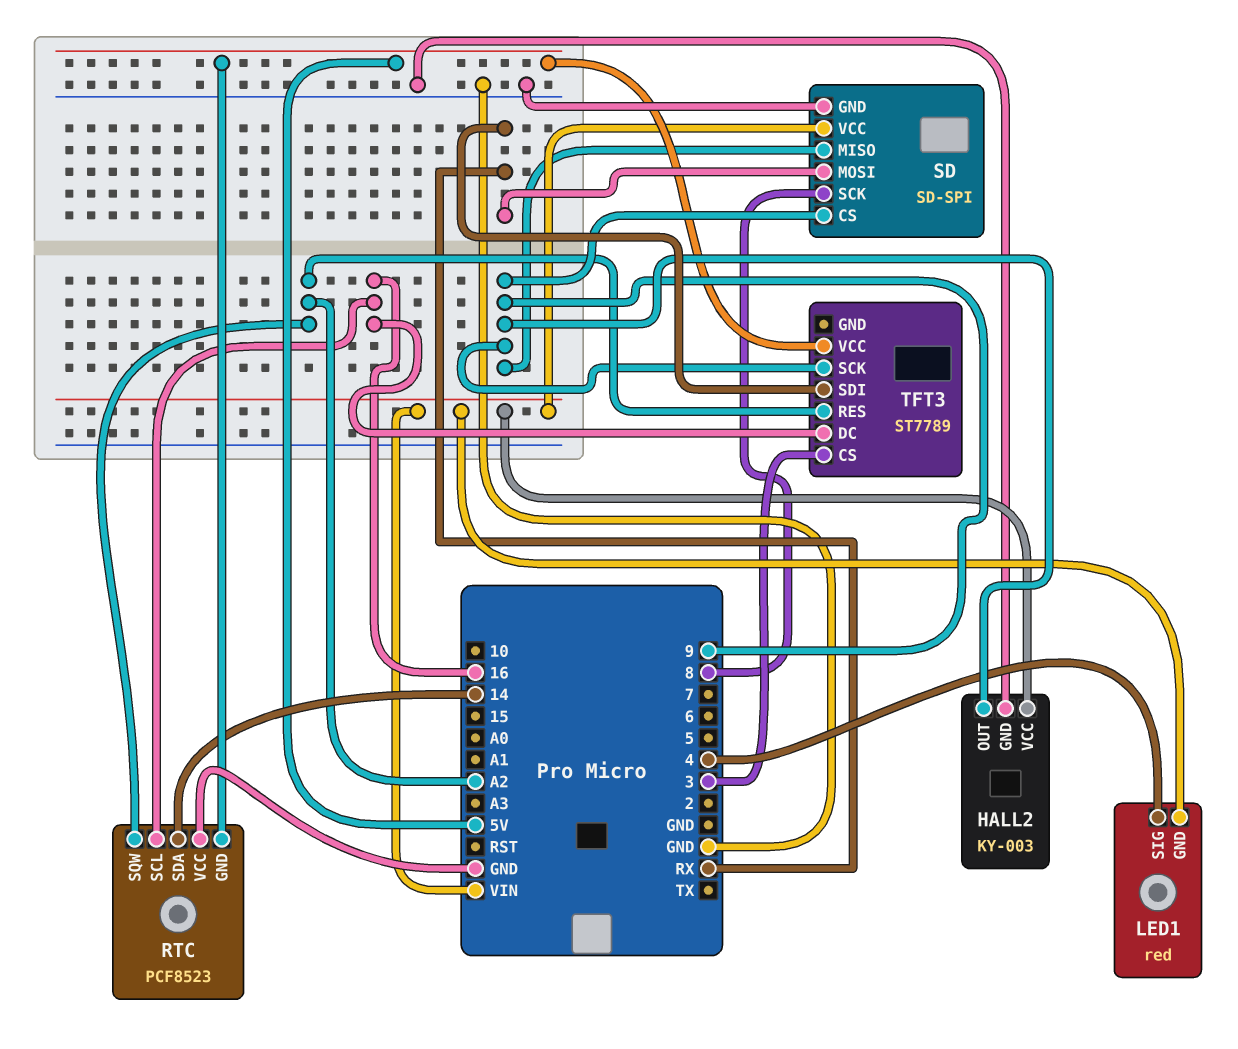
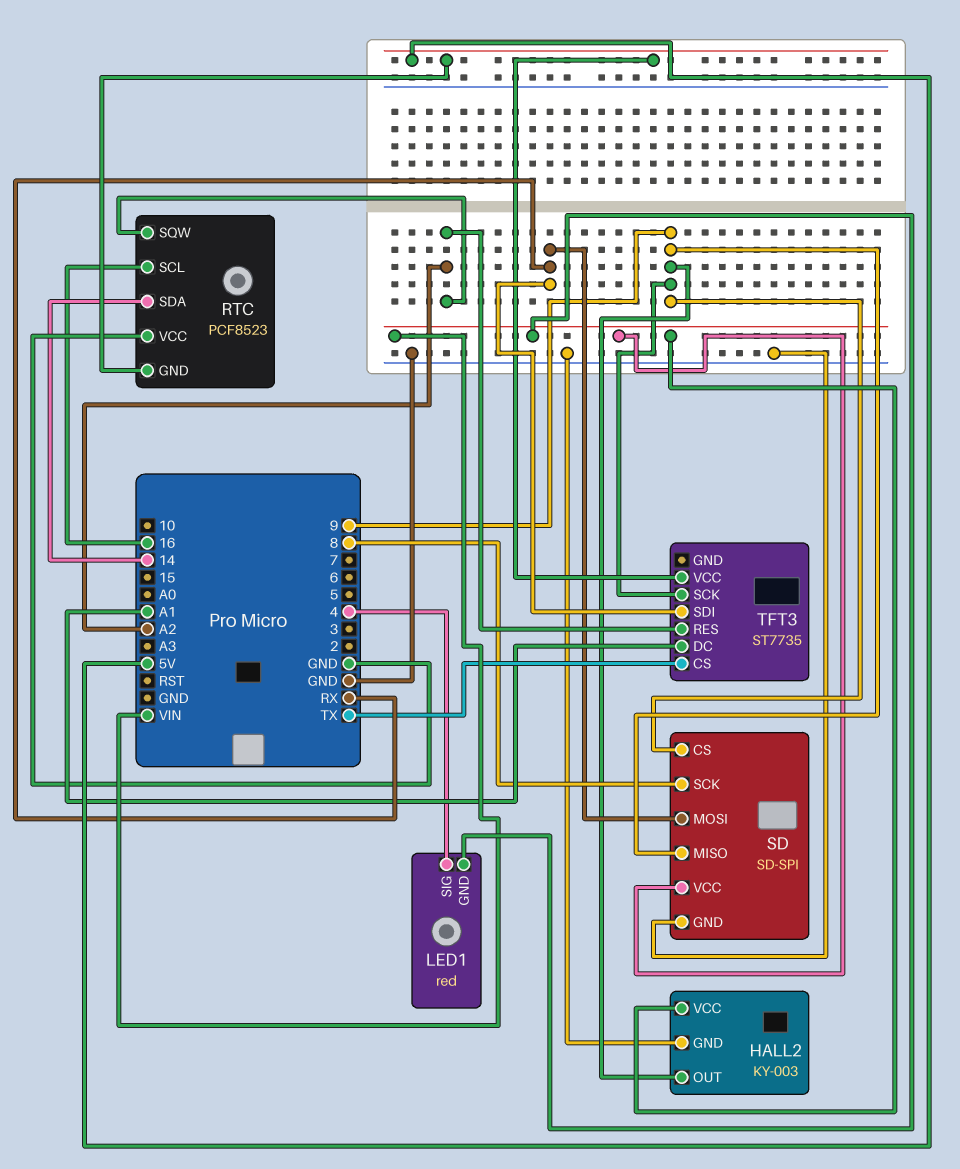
TFT3: ST7789 -> ST7735
TFT3 pin CS: 3 -> TX
TFT3 pin DC: 16 -> A1

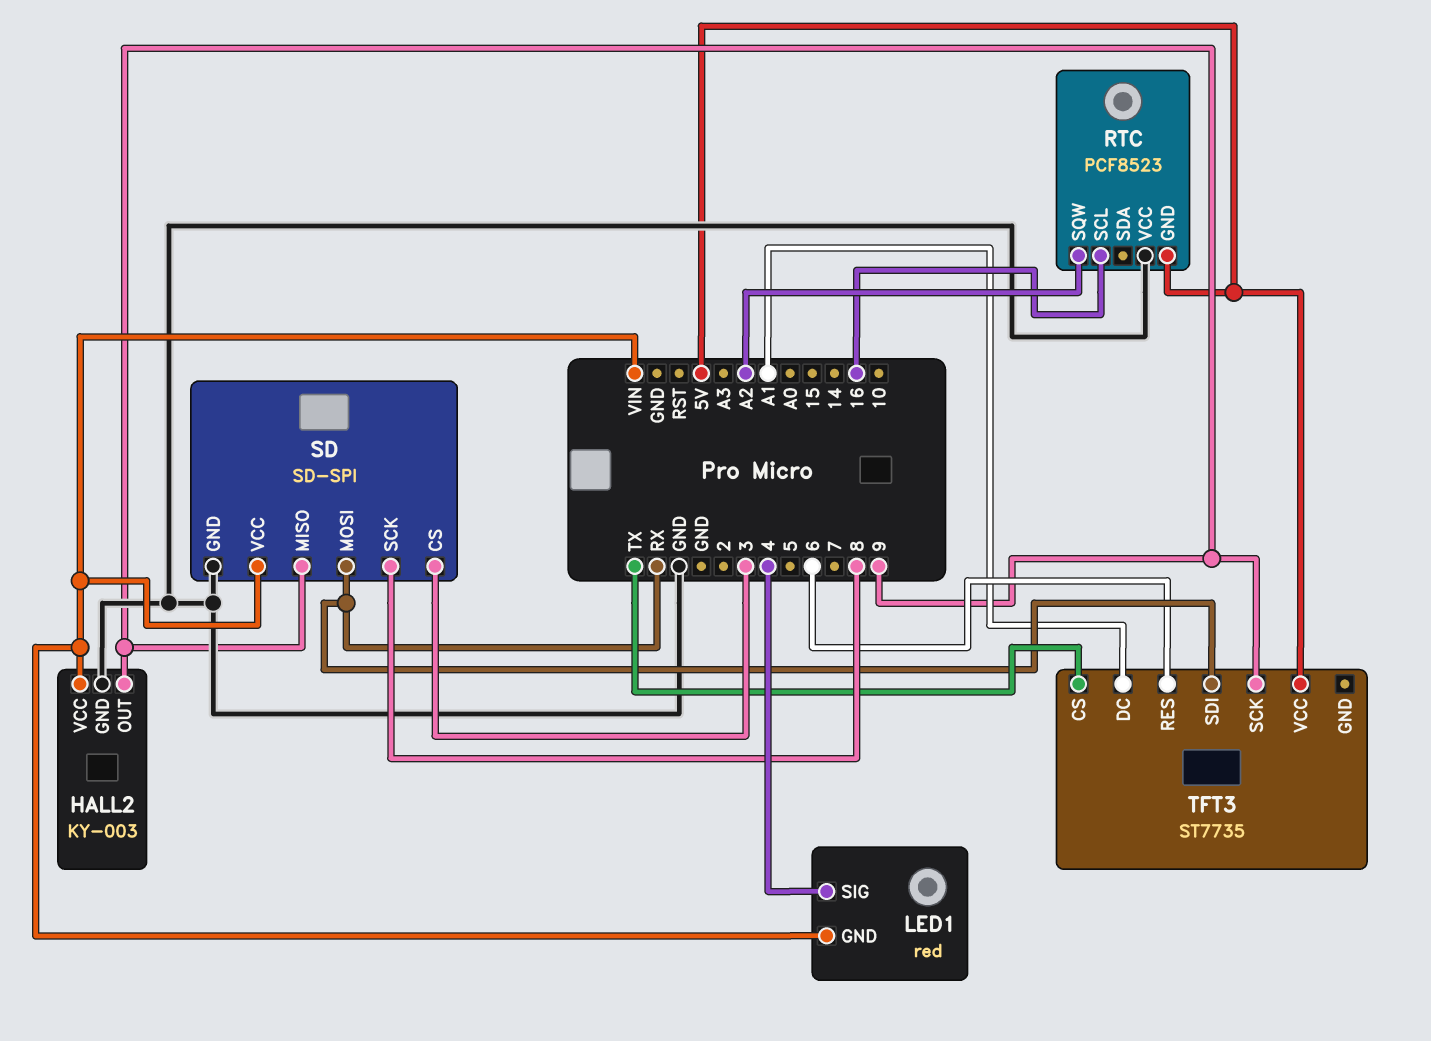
RTC pin SDA: 14 -> none
SD pin CS: 9 -> 3
TFT3 pin RES: A2 -> 6

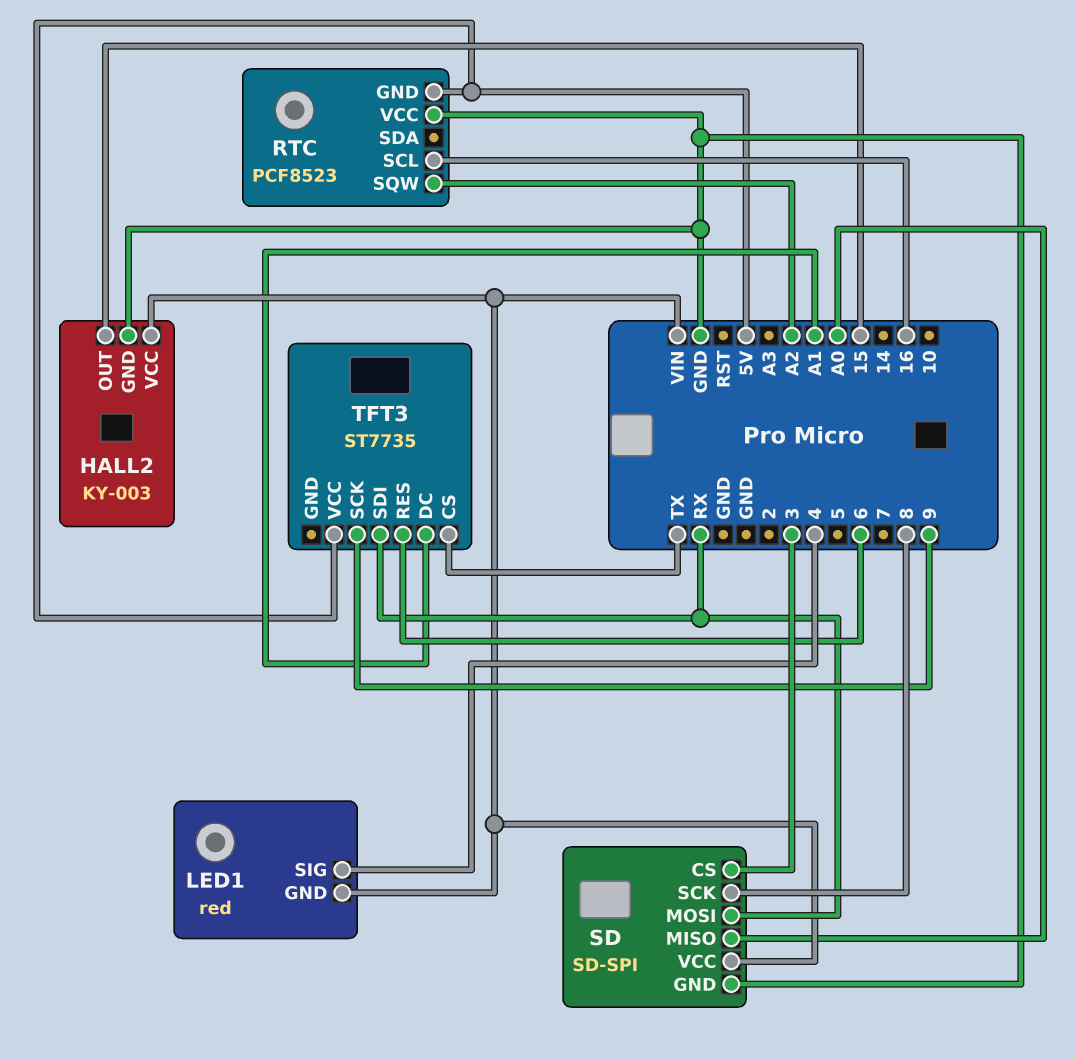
HALL2 pin OUT: 9 -> 15
SD pin MISO: 9 -> A0

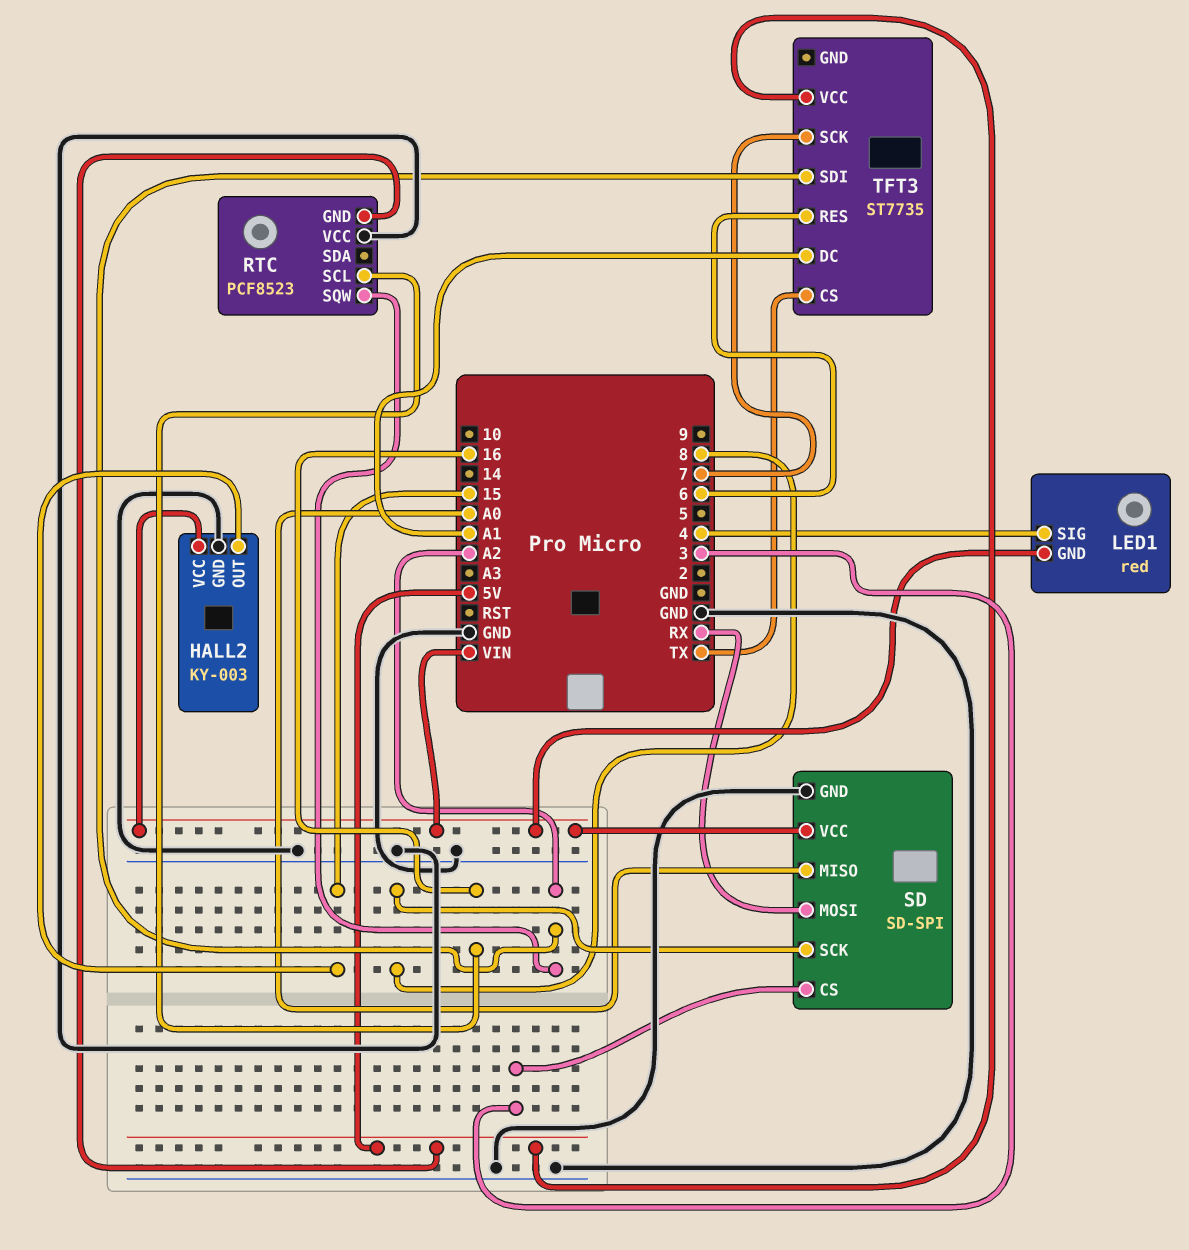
TFT3 pin SCK: 9 -> 7
TFT3 pin SDI: RX -> A2

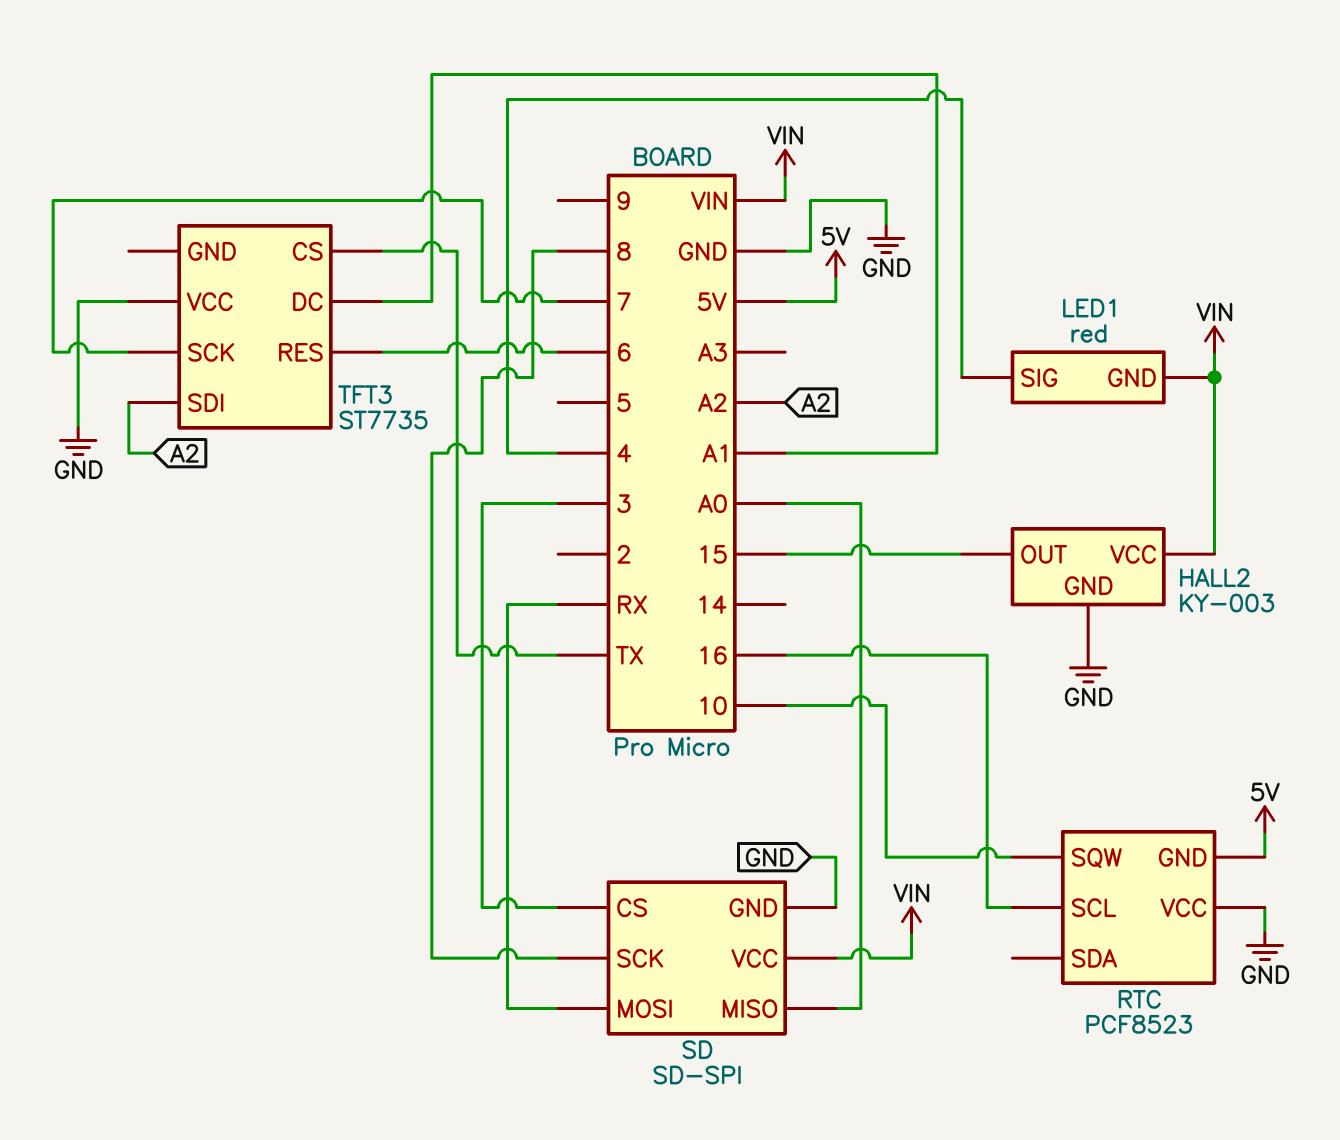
RTC pin SQW: A2 -> 10
TFT3 pin VCC: 5V -> GND

